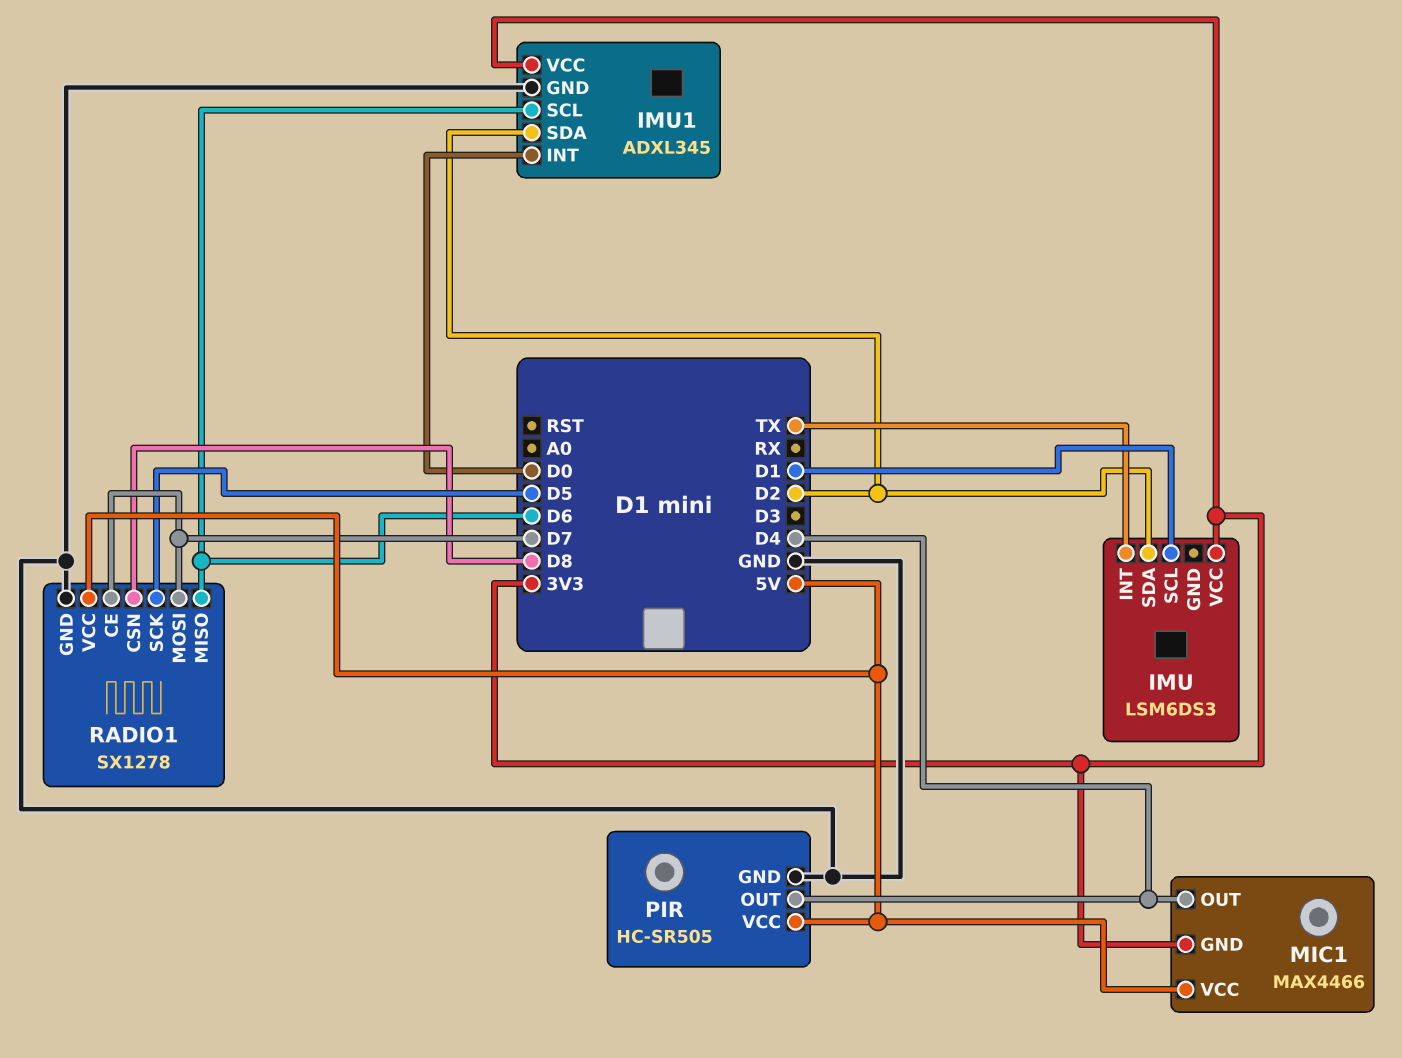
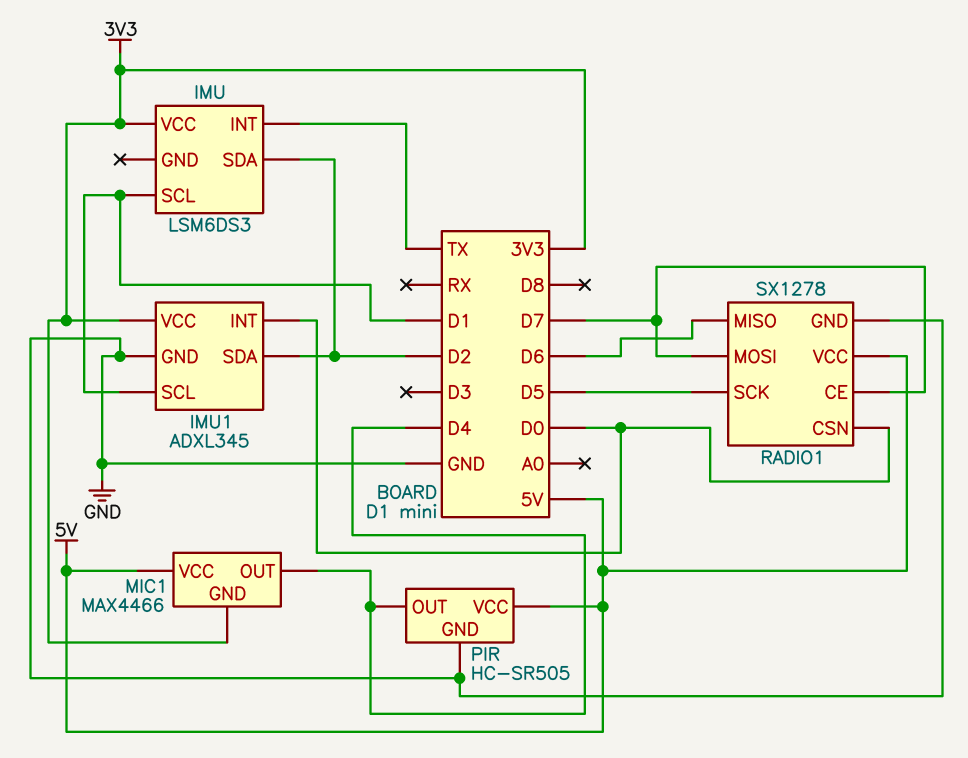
IMU1 pin SCL: D6 -> D1
RADIO1 pin CSN: D8 -> D0

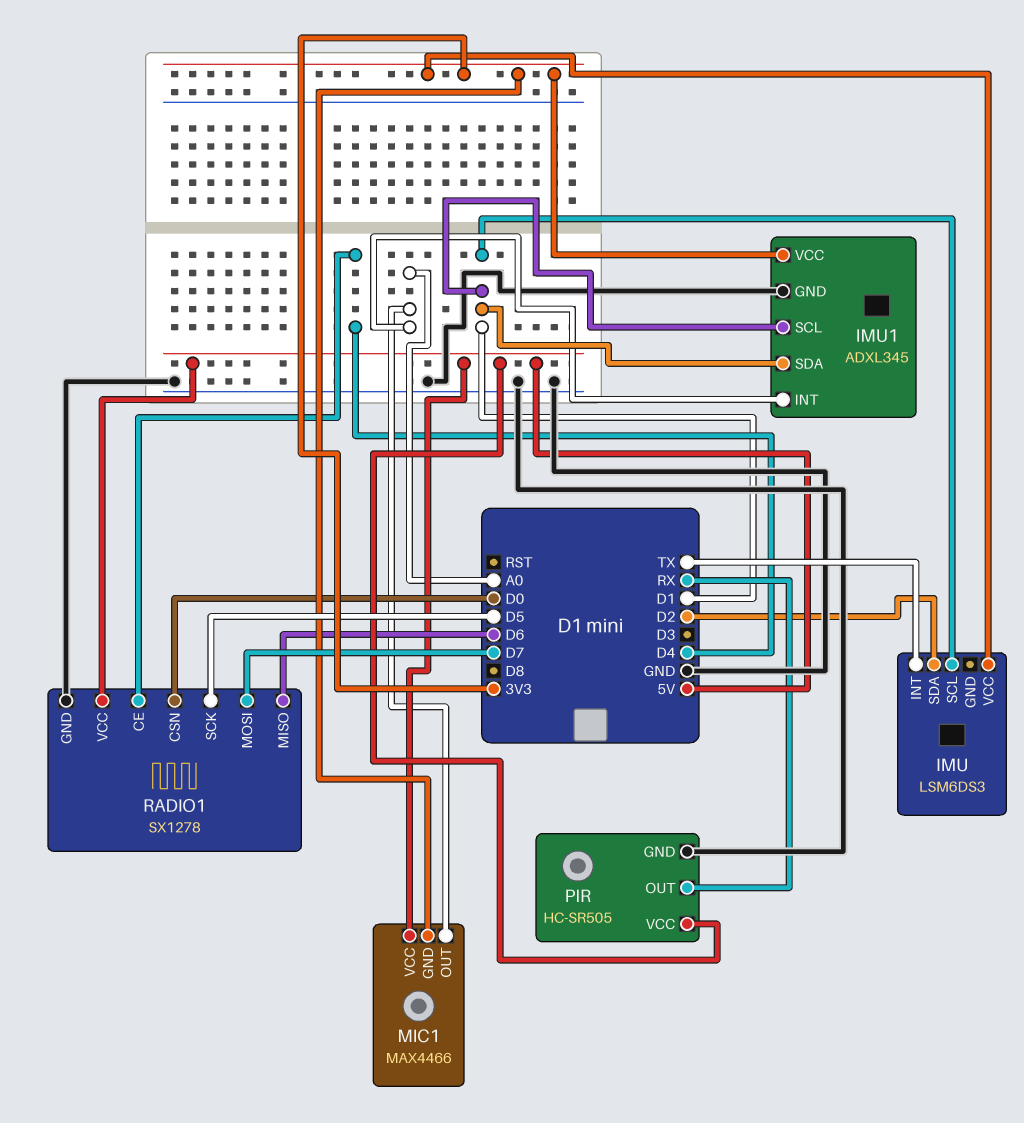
IMU1 pin INT: D0 -> A0
IMU1 pin SDA: D2 -> D1
MIC1 pin OUT: D4 -> A0
PIR pin OUT: D4 -> RX
RADIO1 pin CE: D7 -> D4

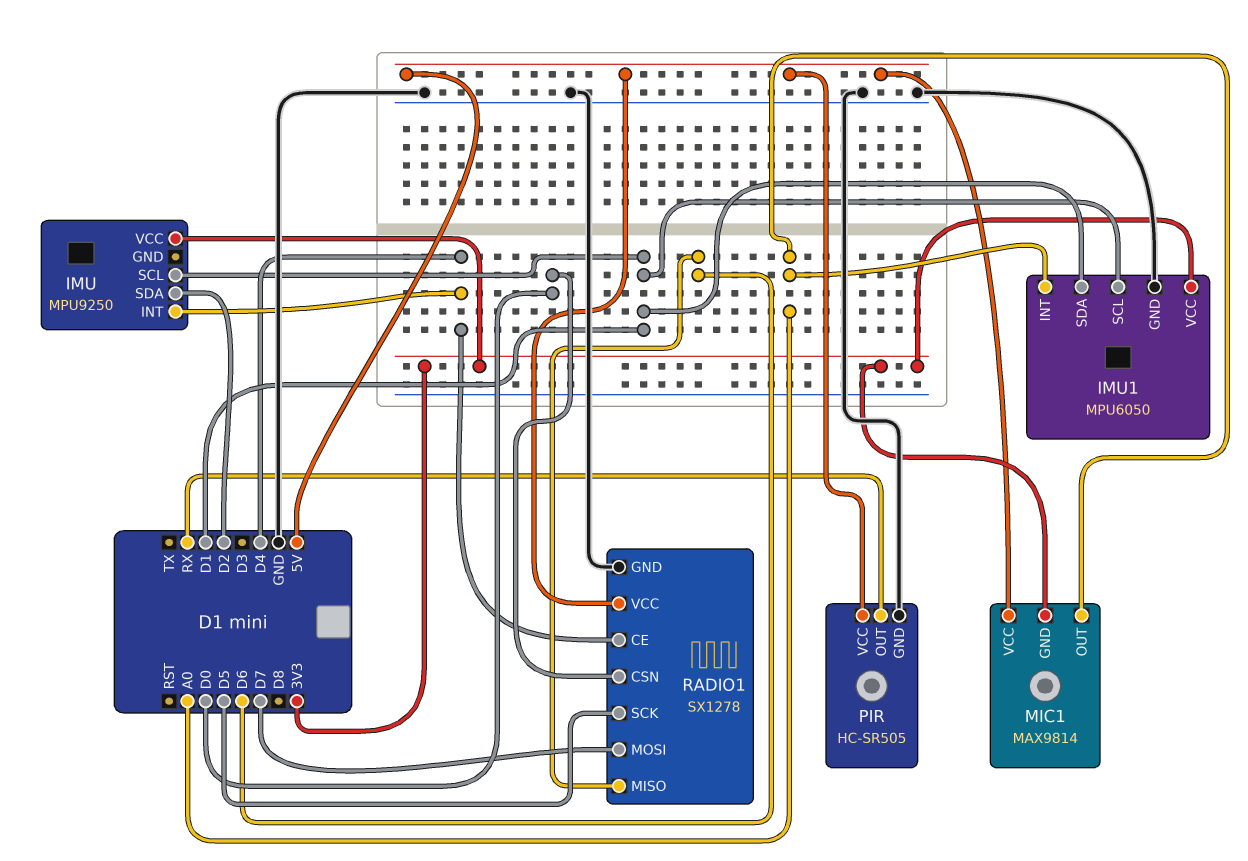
IMU: LSM6DS3 -> MPU9250
IMU pin INT: TX -> D4
IMU1: ADXL345 -> MPU6050
MIC1: MAX4466 -> MAX9814

